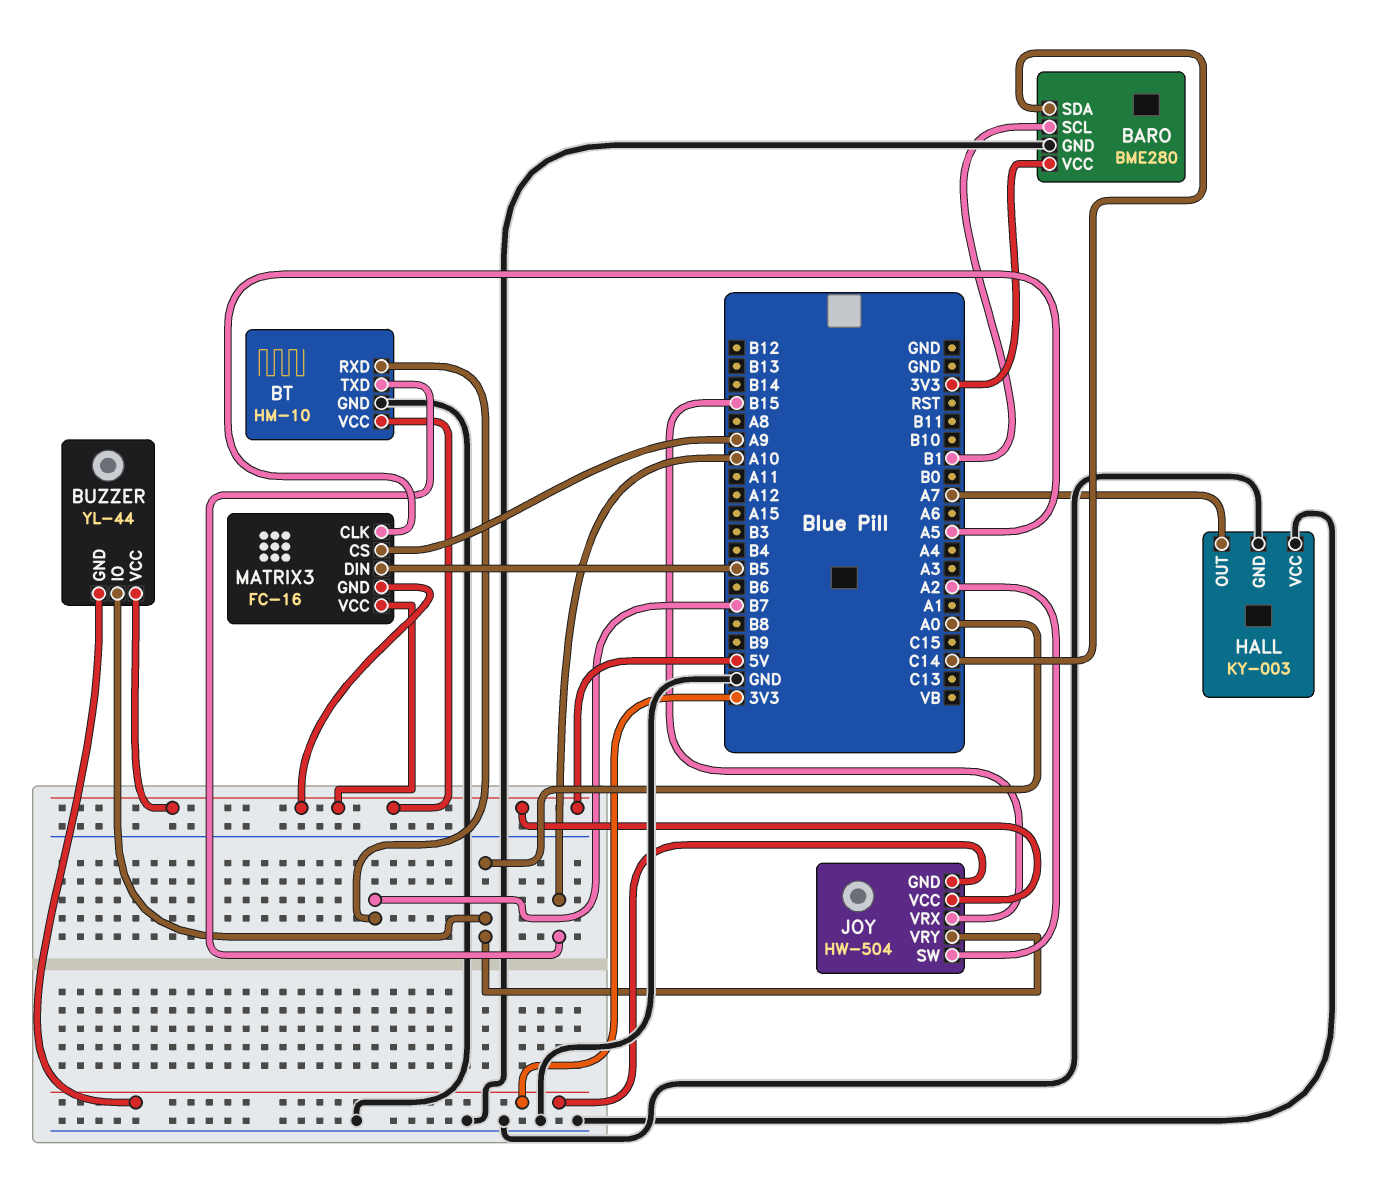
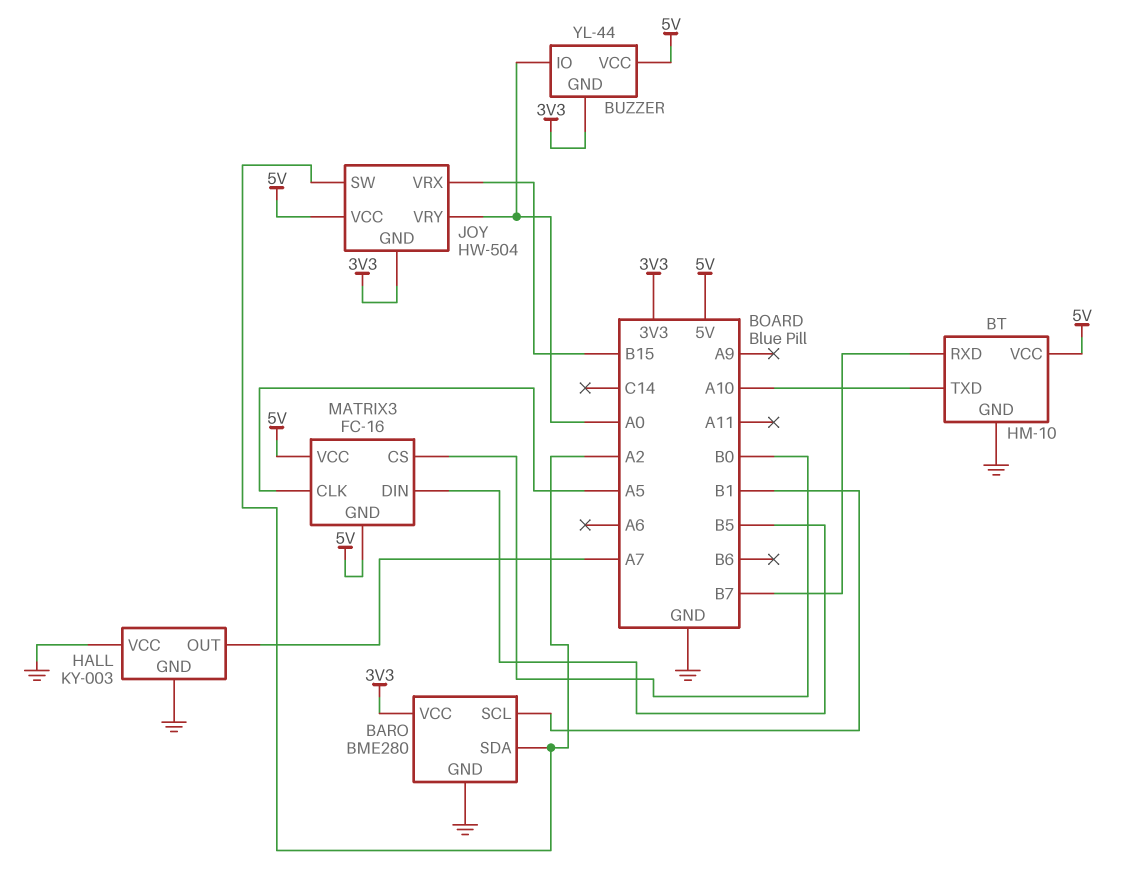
BARO pin SDA: C14 -> A2
MATRIX3 pin CS: A9 -> B0

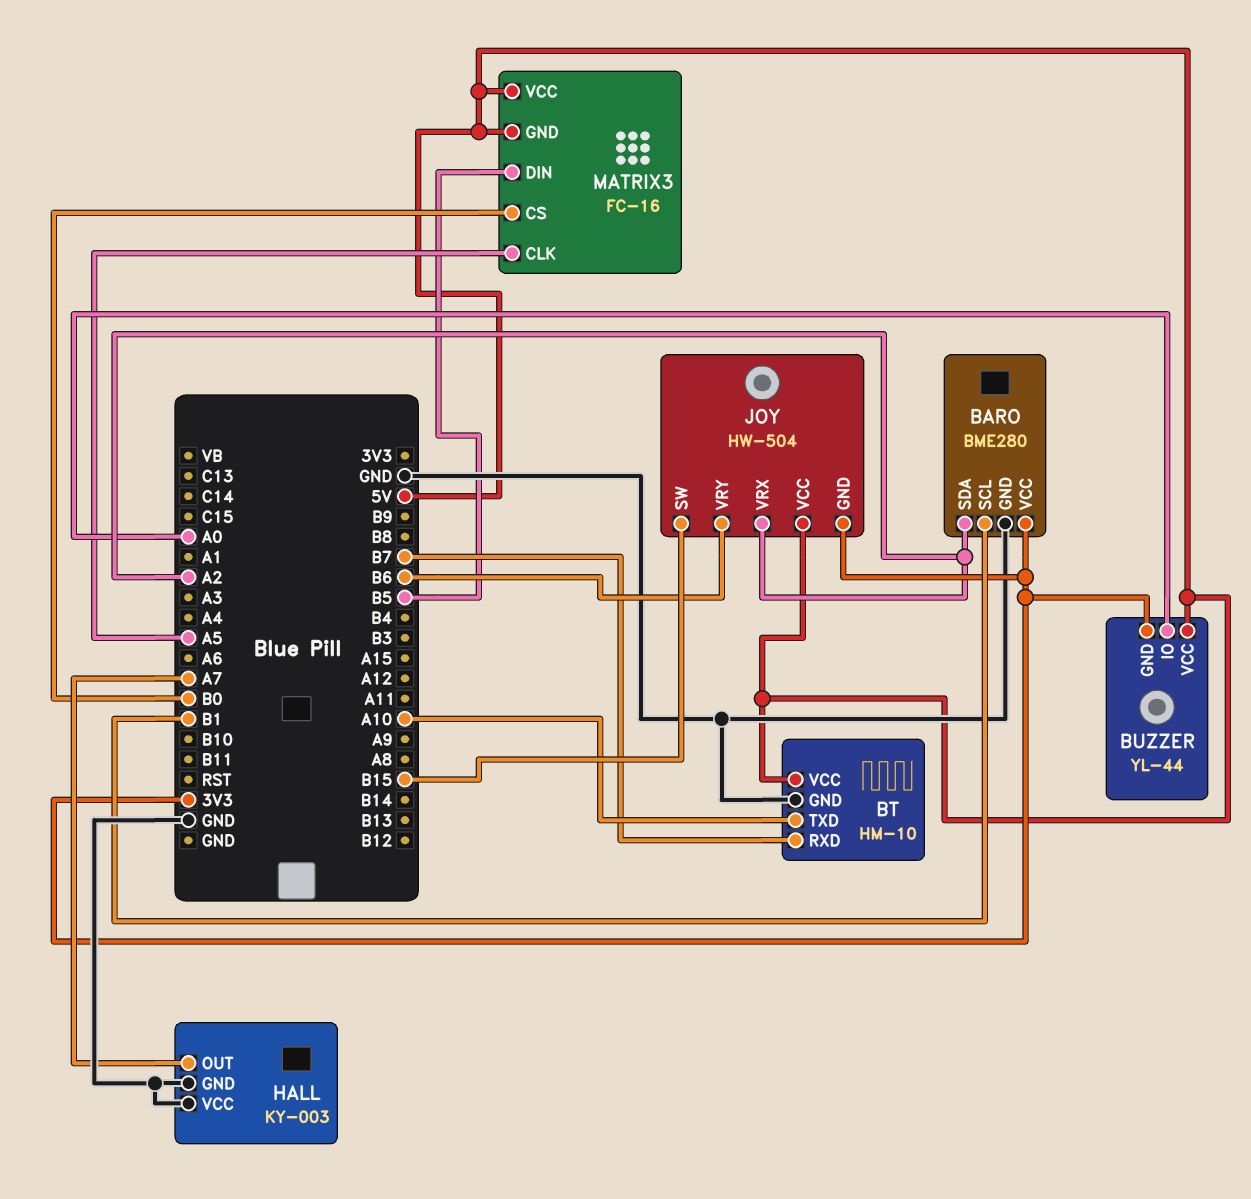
JOY pin SW: A2 -> B15
JOY pin VRX: B15 -> A2
JOY pin VRY: A0 -> B6

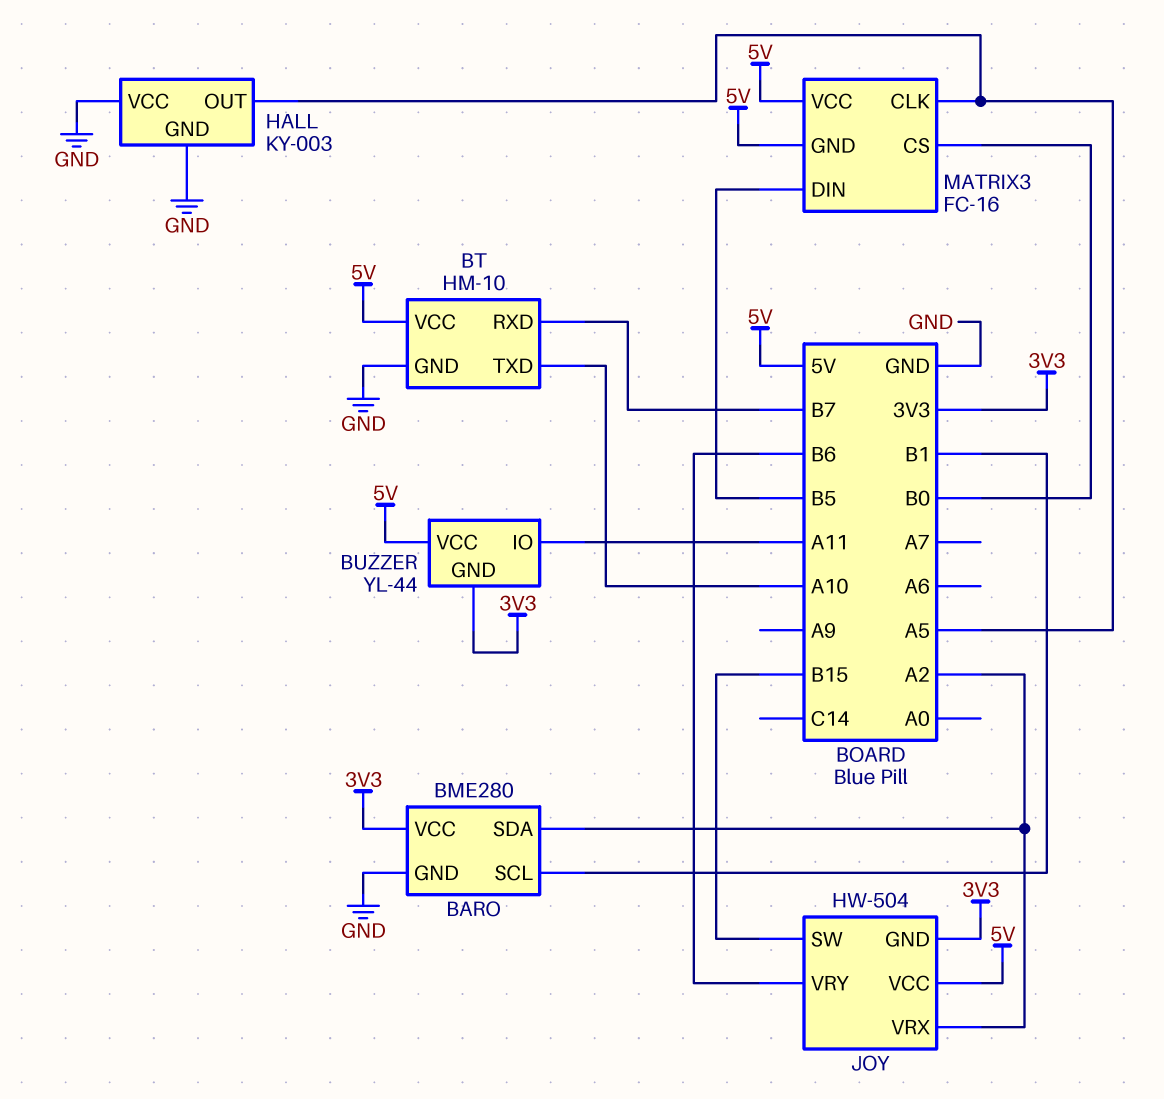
BUZZER pin IO: A0 -> A11
HALL pin OUT: A7 -> A5

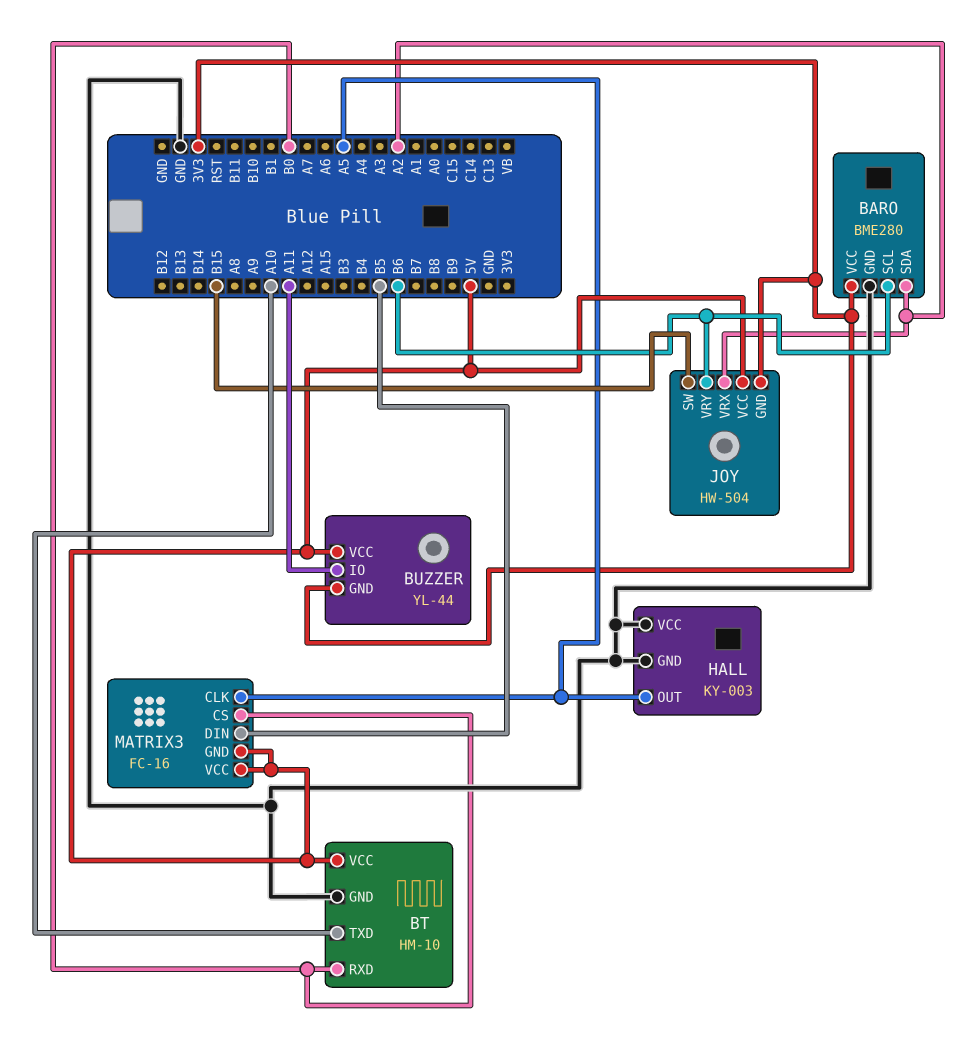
BARO pin SCL: B1 -> B6
BT pin RXD: B7 -> B0

